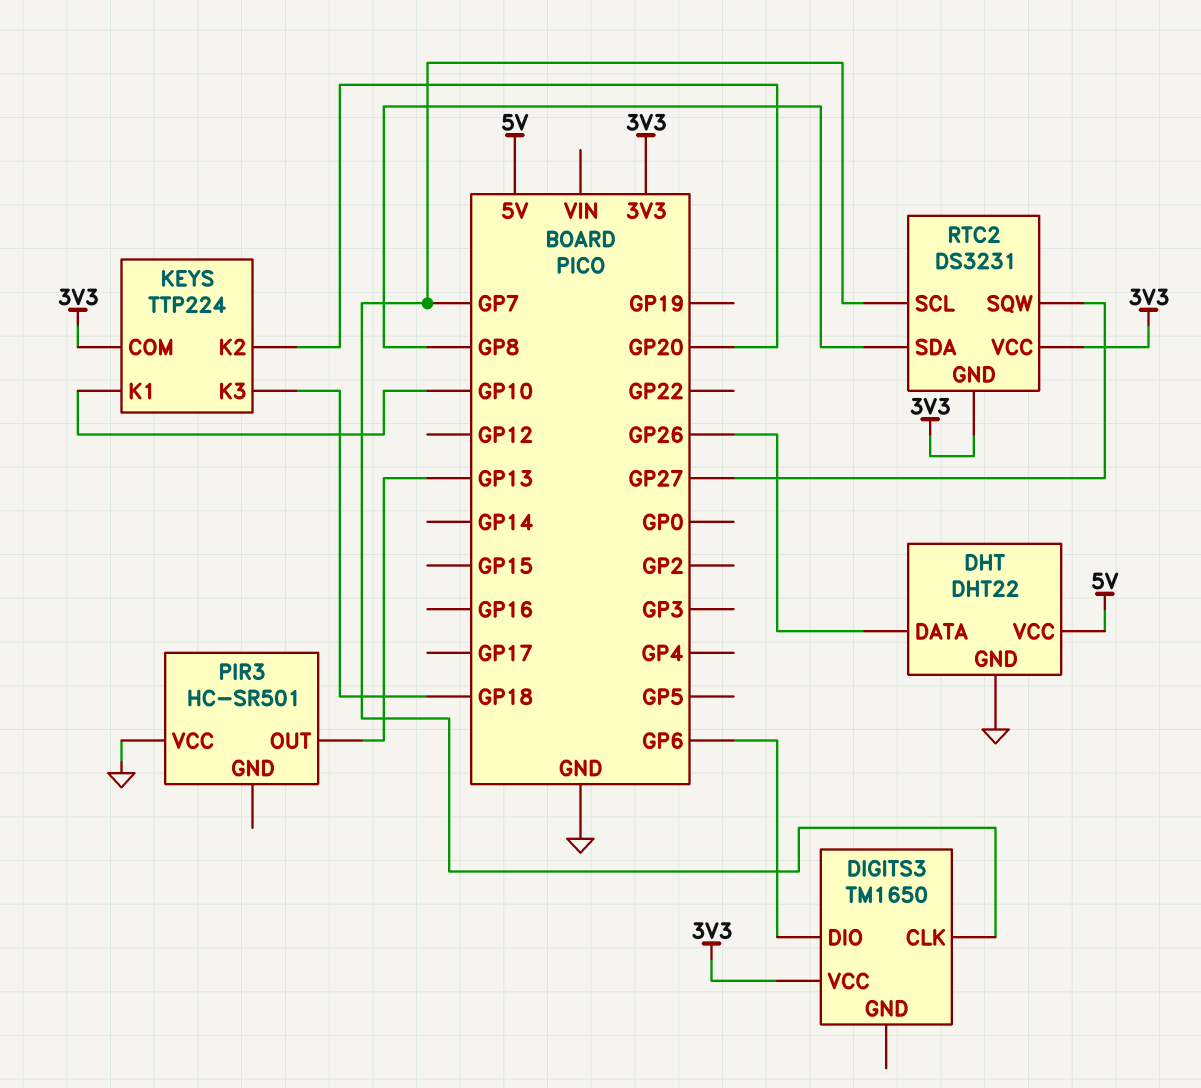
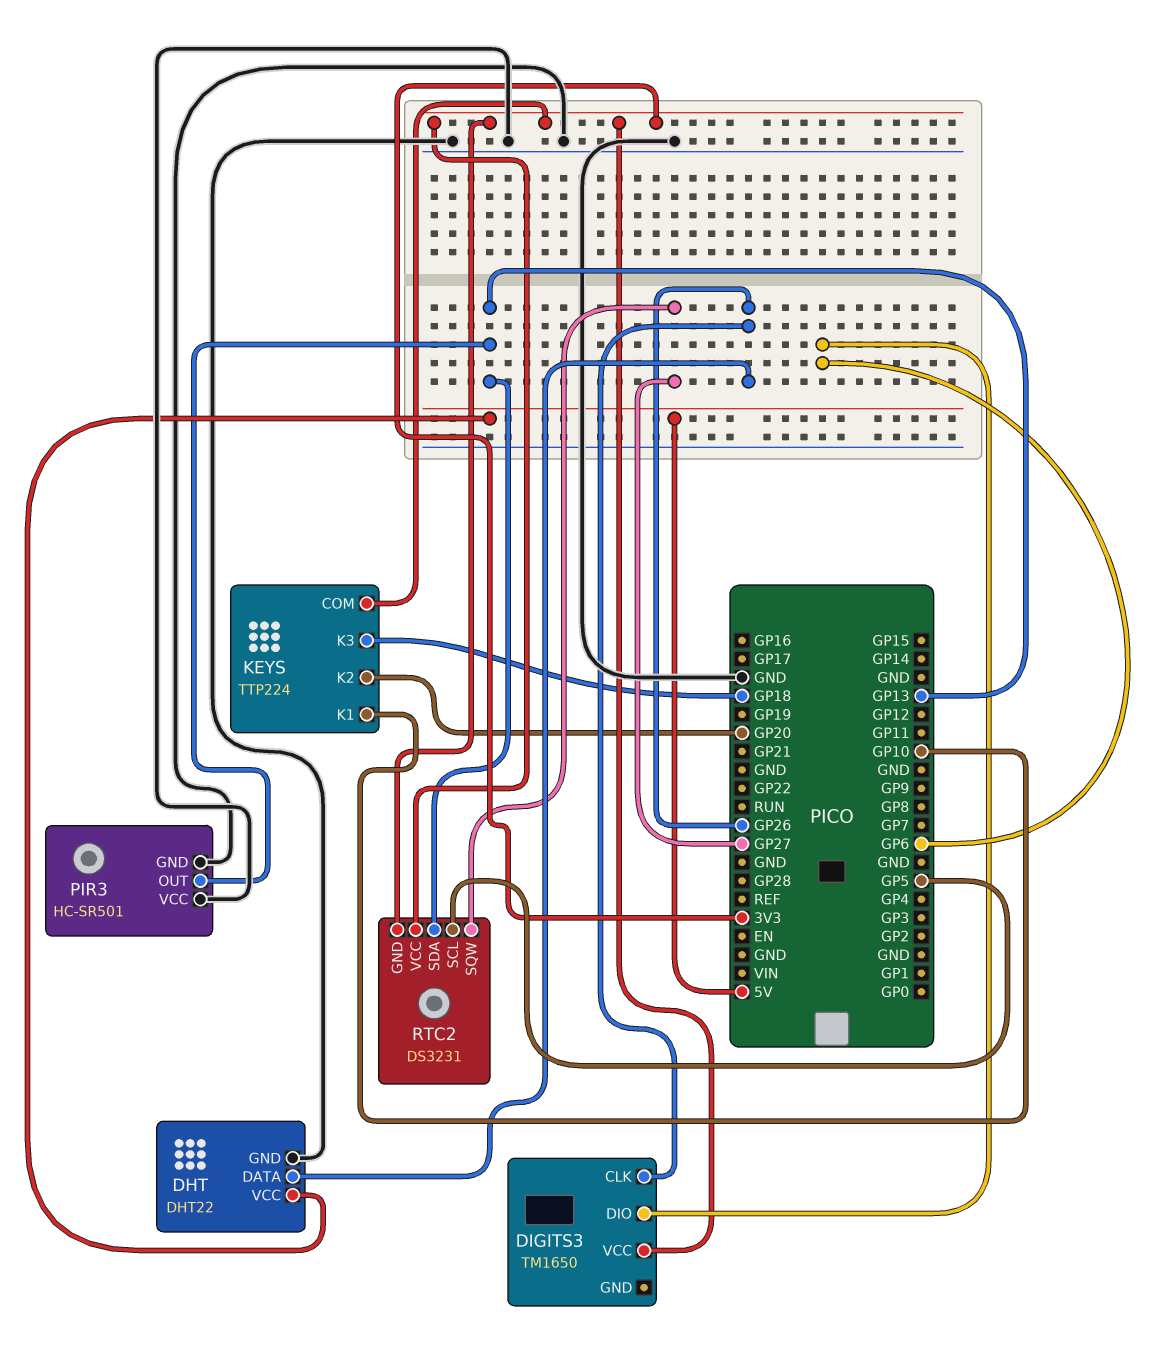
DIGITS3 pin CLK: GP7 -> GP26
PIR3 pin GND: none -> GND
RTC2 pin SCL: GP7 -> GP5
RTC2 pin SDA: GP8 -> GP13

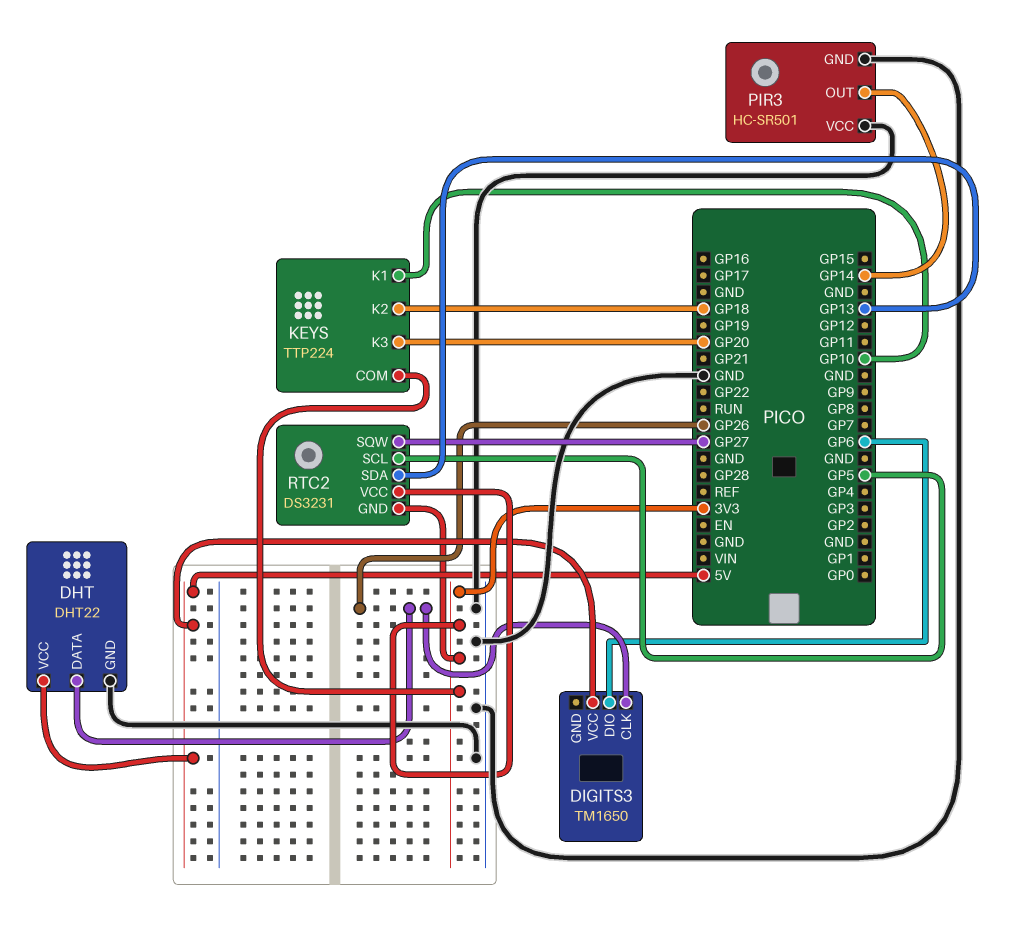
DIGITS3 pin VCC: 3V3 -> 5V
KEYS pin K2: GP20 -> GP18
KEYS pin K3: GP18 -> GP20
PIR3 pin OUT: GP13 -> GP14

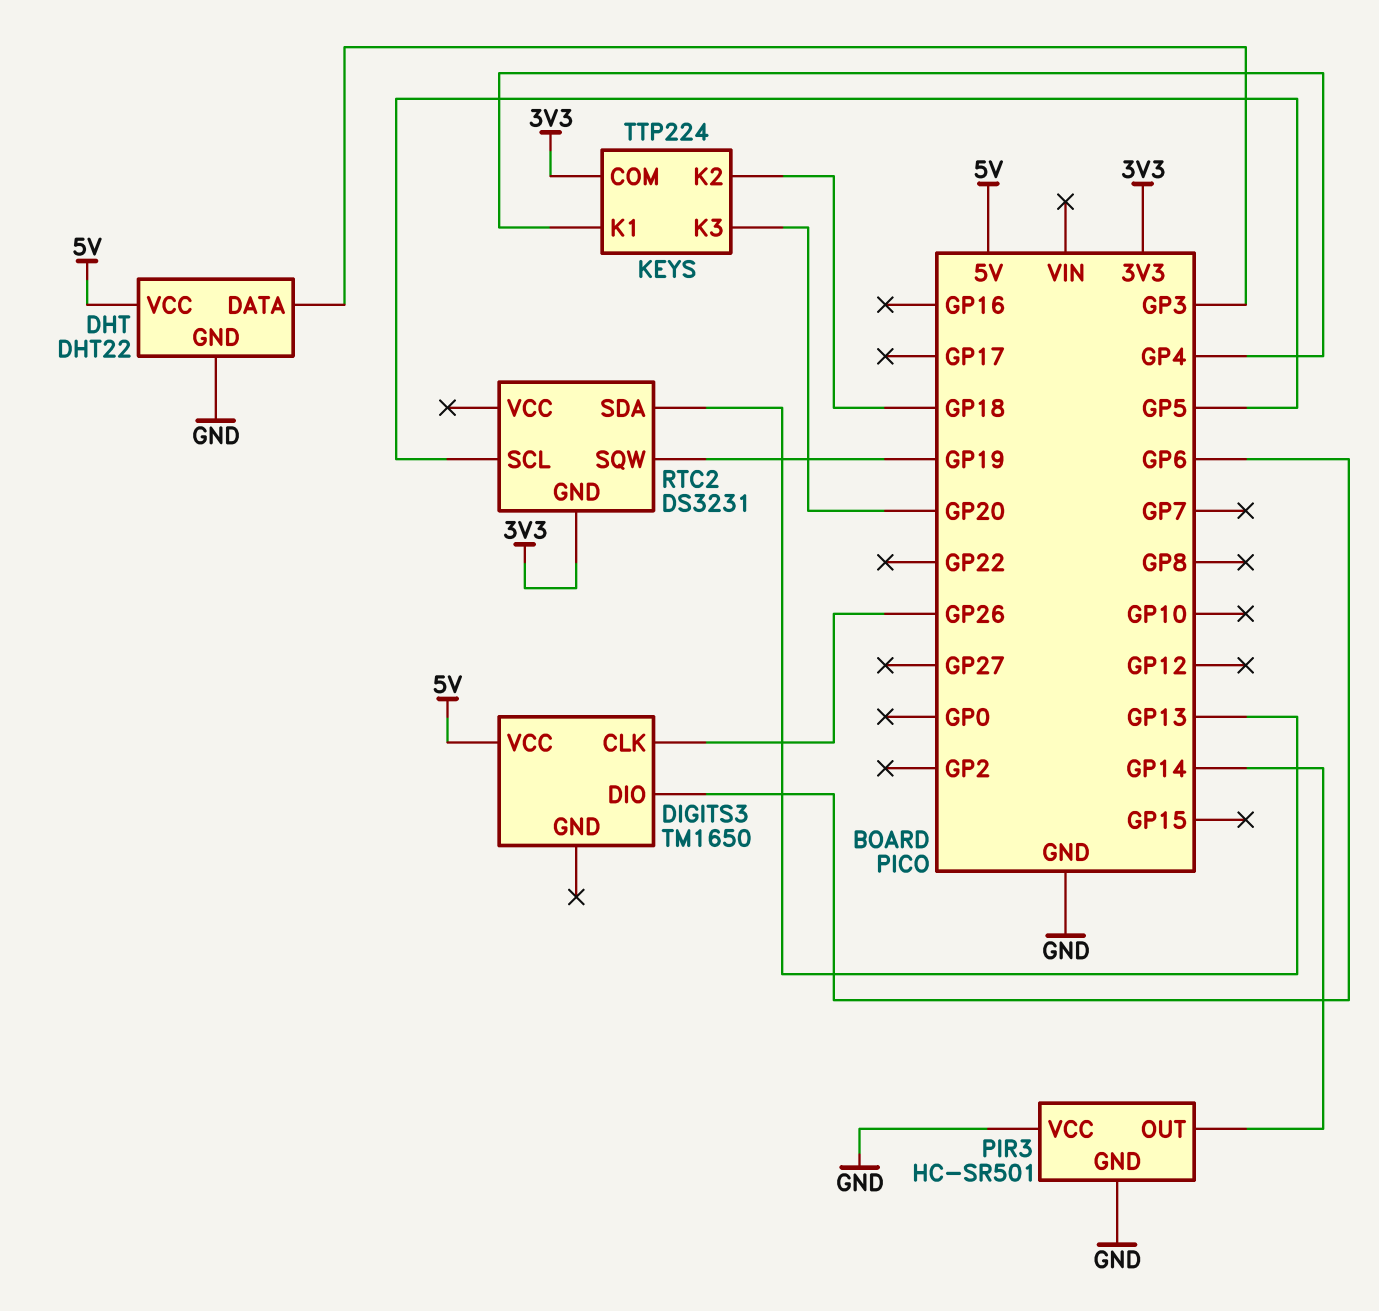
DHT pin DATA: GP26 -> GP3
KEYS pin K1: GP10 -> GP4
RTC2 pin SQW: GP27 -> GP19
RTC2 pin VCC: 3V3 -> none

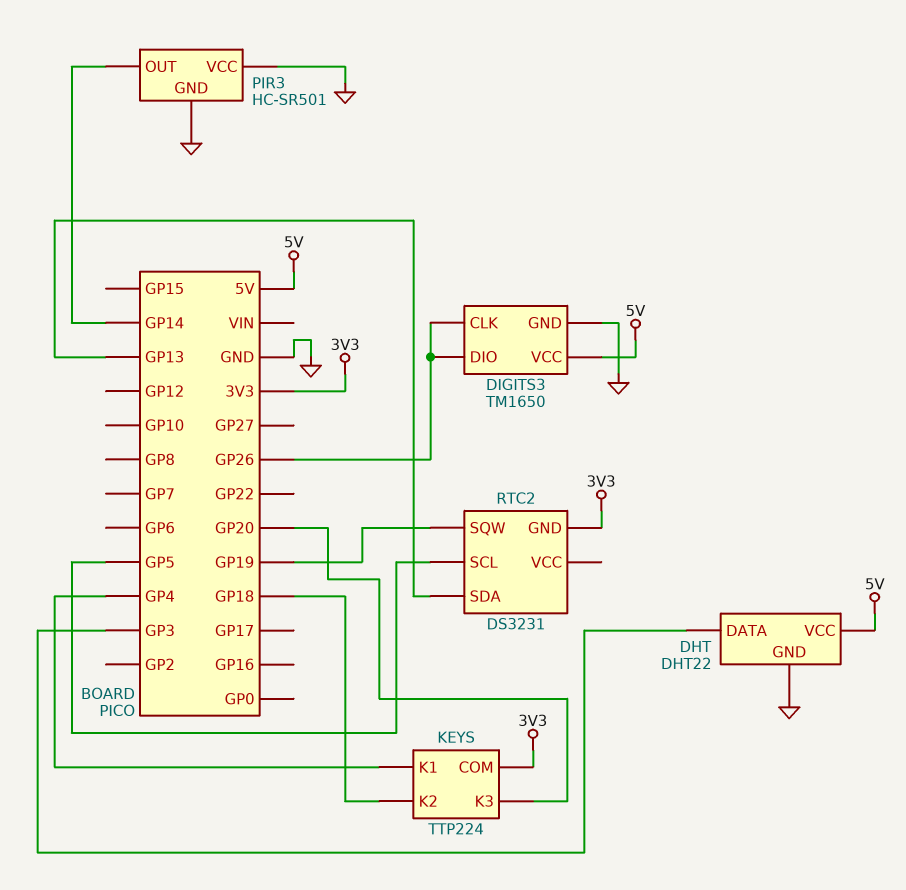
DIGITS3 pin DIO: GP6 -> GP26
DIGITS3 pin GND: none -> GND

